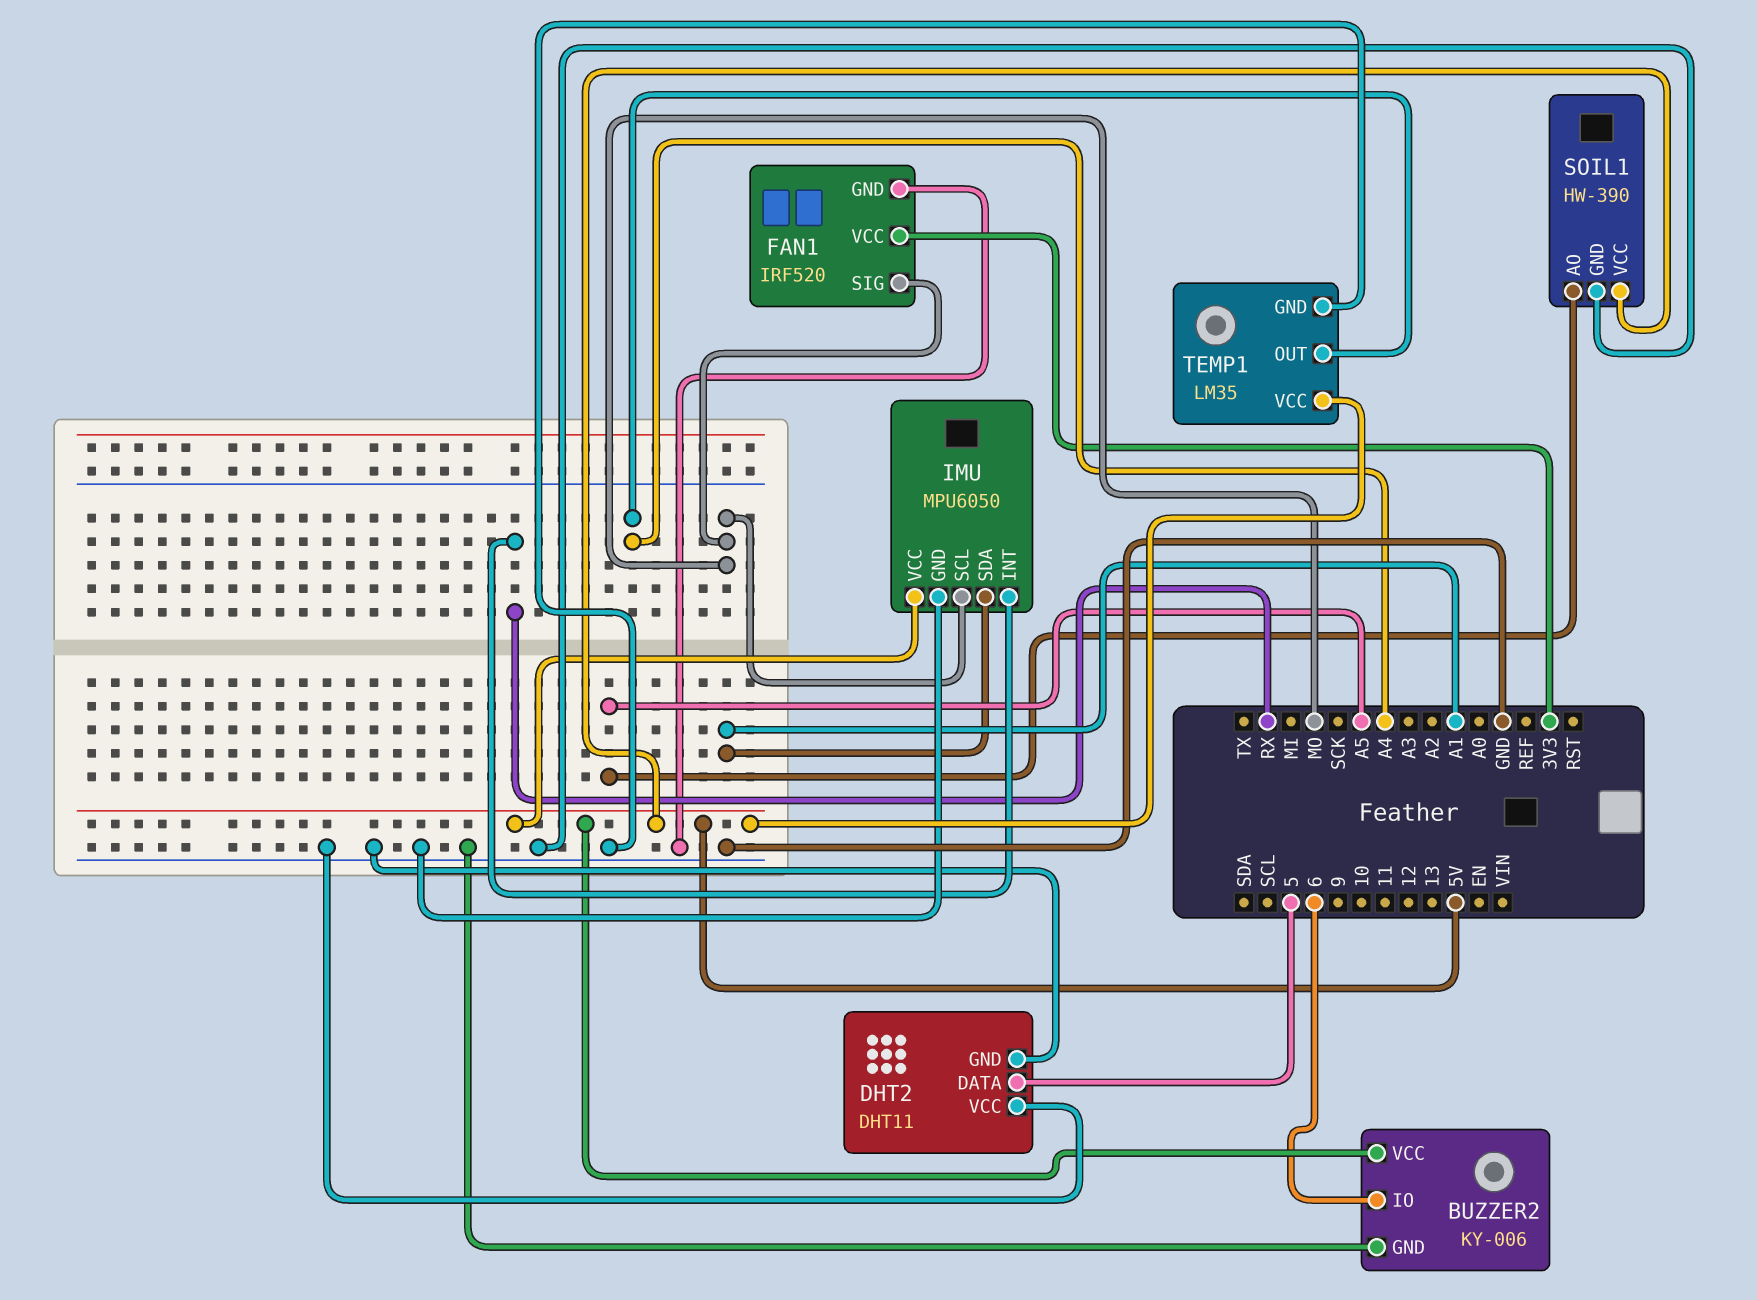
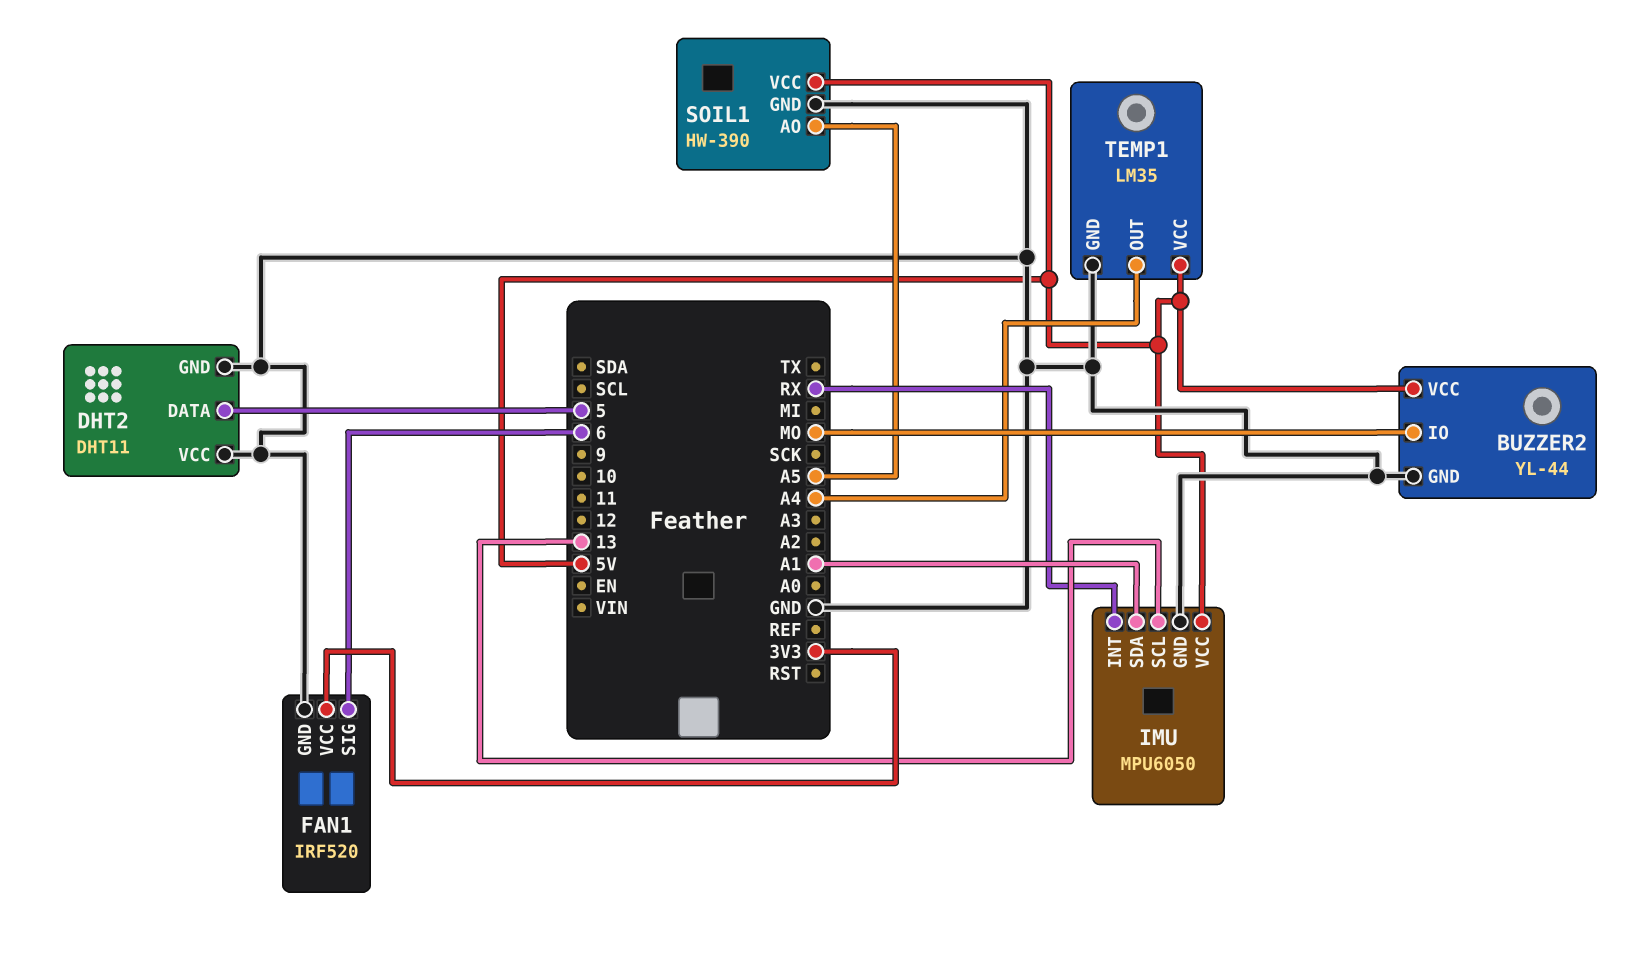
BUZZER2: KY-006 -> YL-44
BUZZER2 pin IO: 6 -> MO
FAN1 pin SIG: MO -> 6
IMU pin SCL: MO -> 13

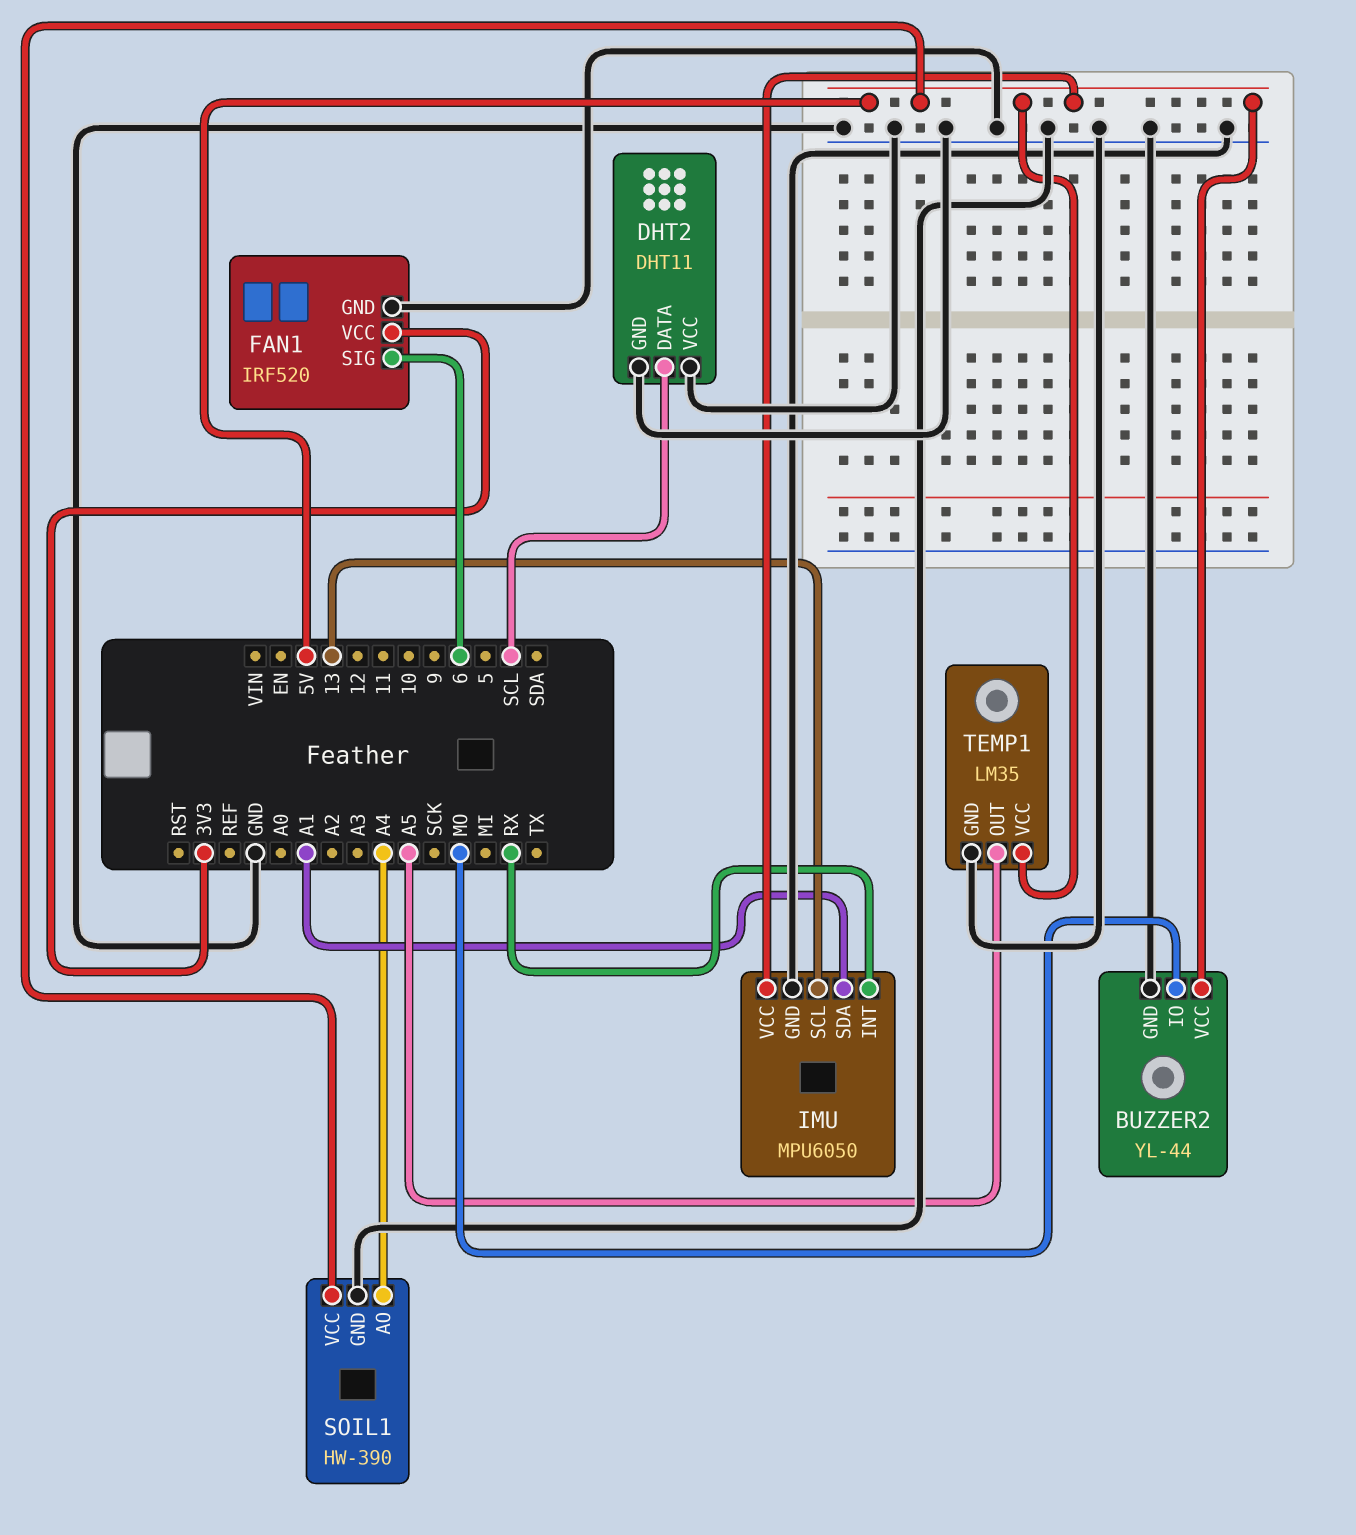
DHT2 pin DATA: 5 -> SCL
SOIL1 pin AO: A5 -> A4
TEMP1 pin OUT: A4 -> A5

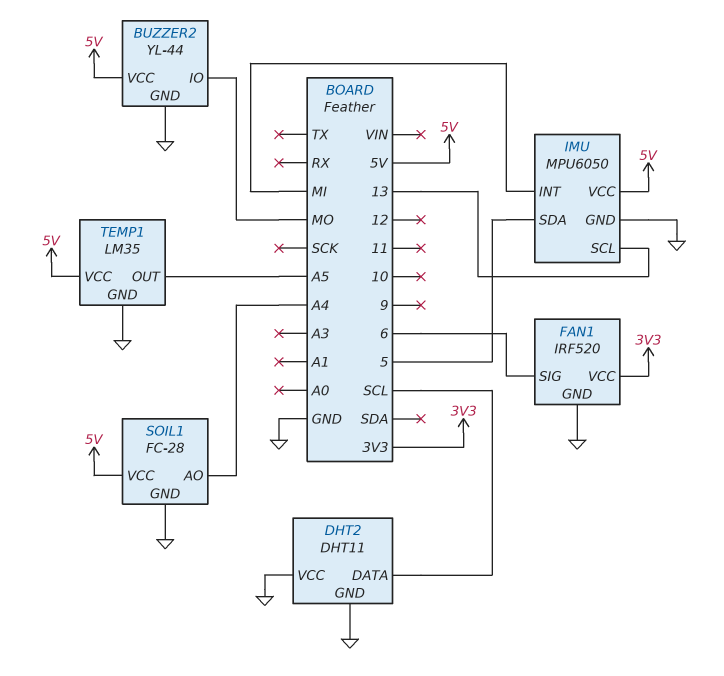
IMU pin INT: RX -> MI
IMU pin SDA: A1 -> 5
SOIL1: HW-390 -> FC-28

